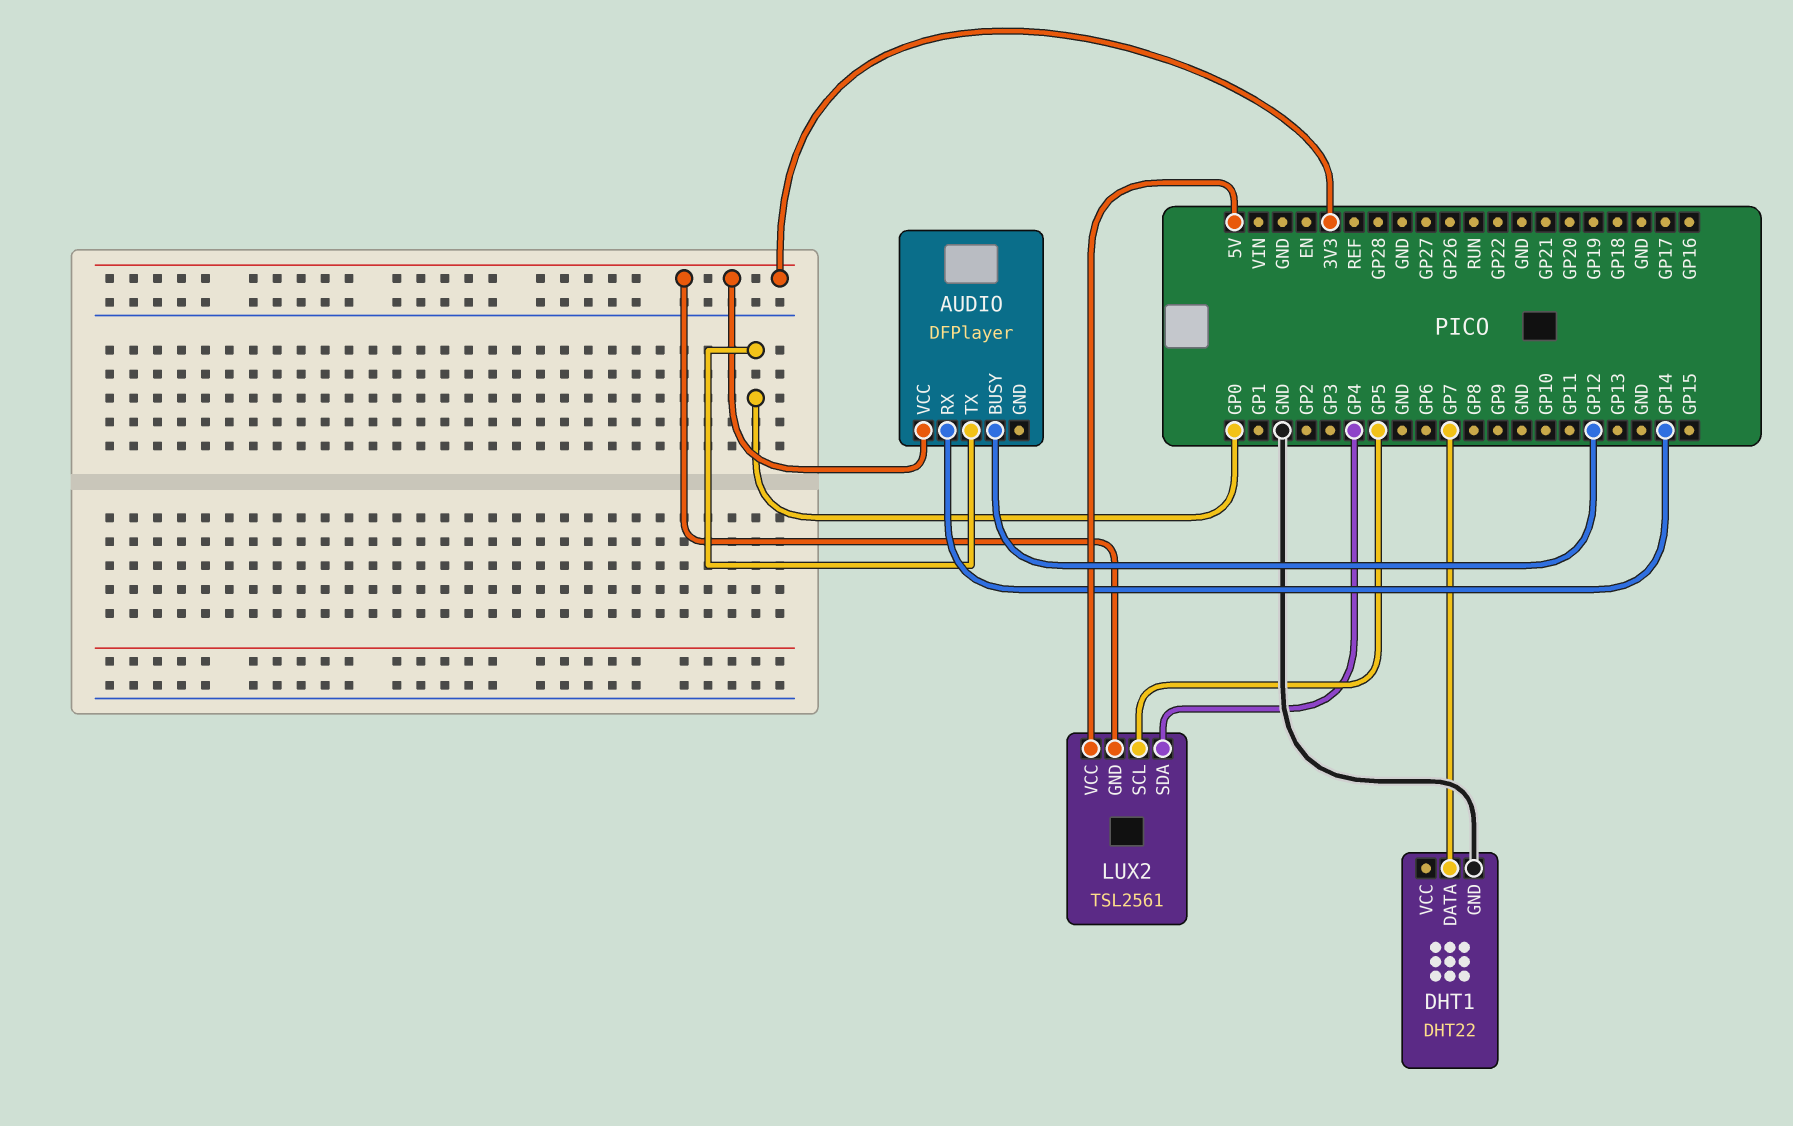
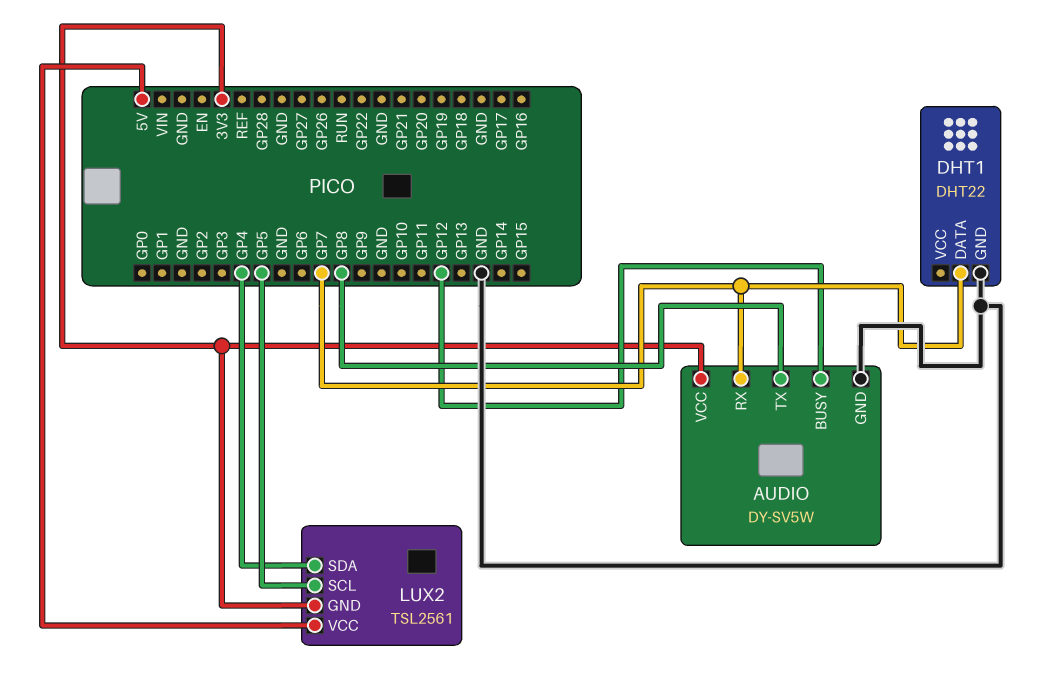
AUDIO: DFPlayer -> DY-SV5W
AUDIO pin GND: none -> GND
AUDIO pin RX: GP14 -> GP7
AUDIO pin TX: GP0 -> GP8

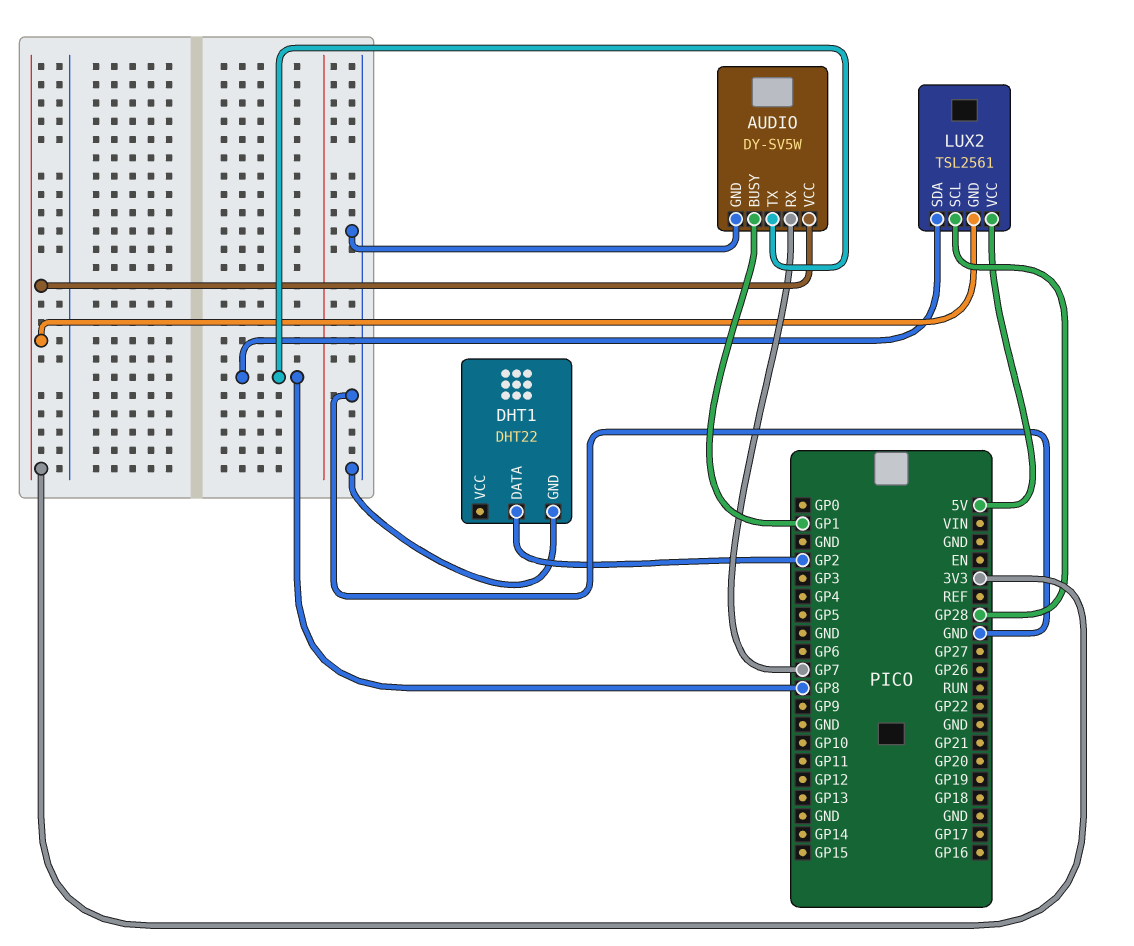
AUDIO pin BUSY: GP12 -> GP1
DHT1 pin DATA: GP7 -> GP2
LUX2 pin SCL: GP5 -> GP28
LUX2 pin SDA: GP4 -> GP8

